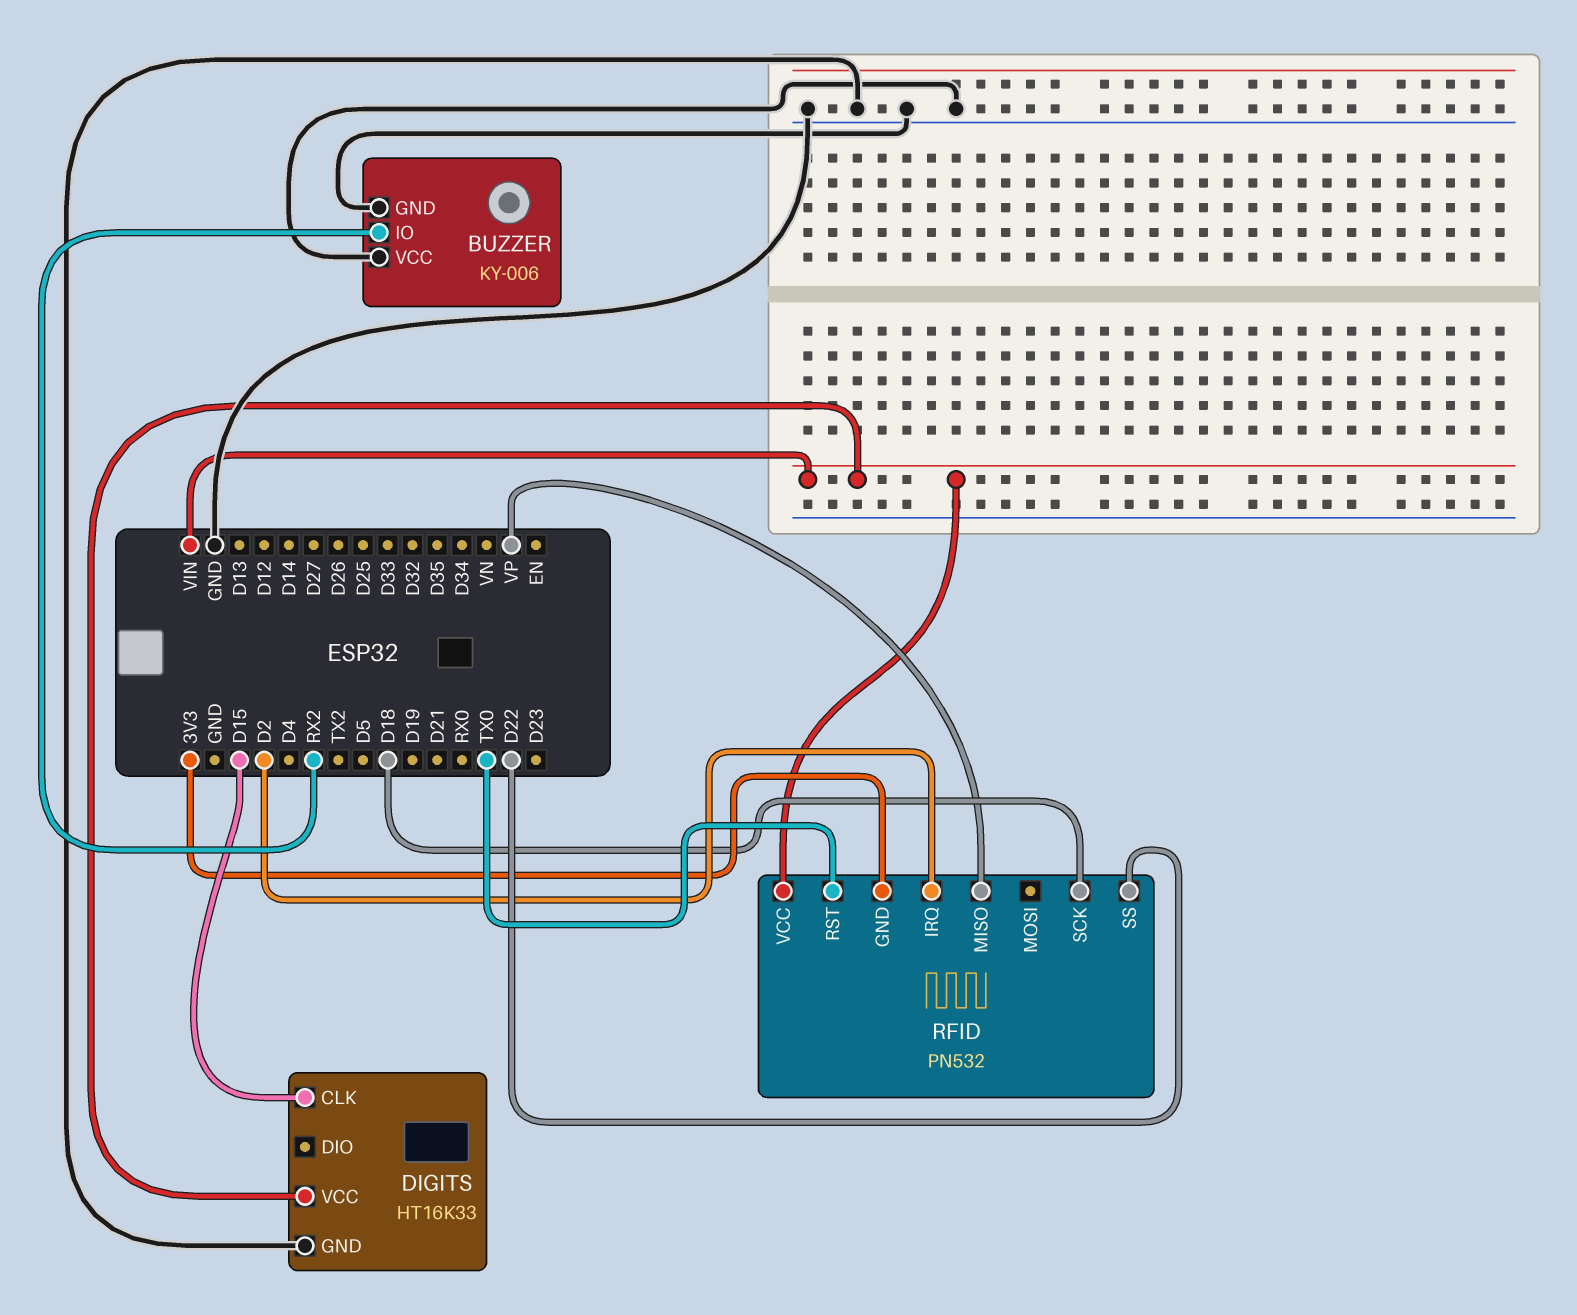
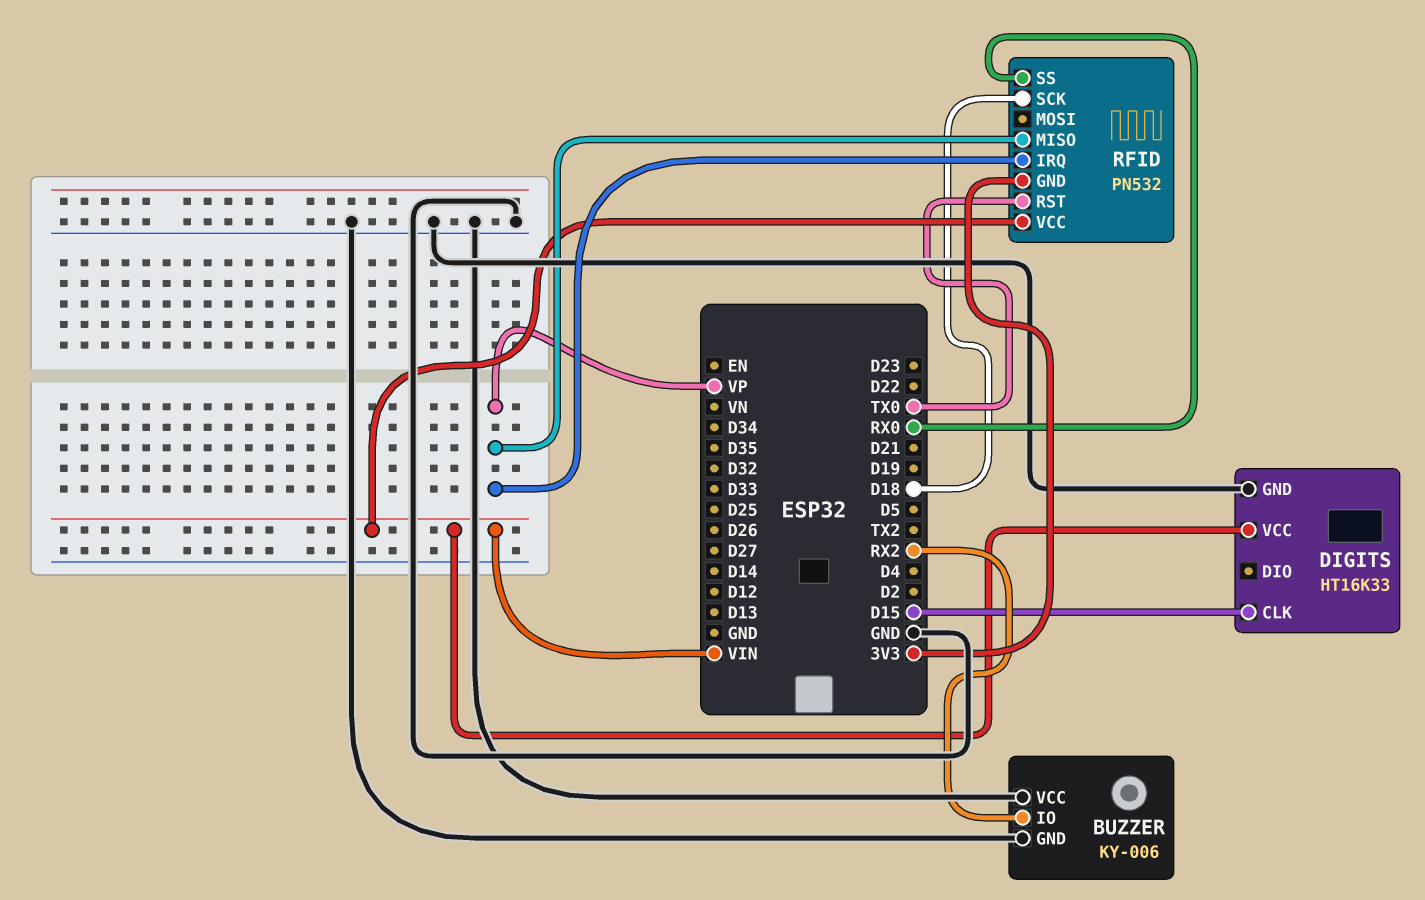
RFID pin IRQ: D2 -> VP
RFID pin SS: D22 -> RX0

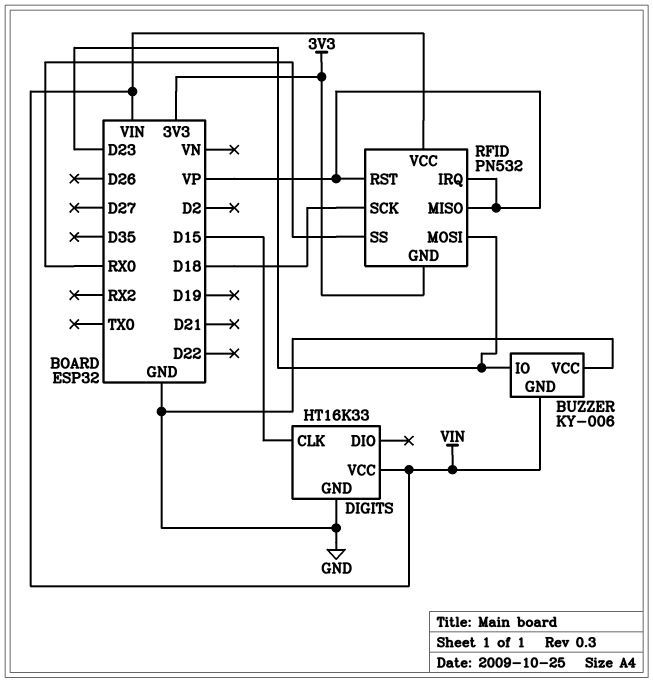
BUZZER pin GND: GND -> VIN
BUZZER pin IO: RX2 -> D23
RFID pin MOSI: none -> D23
RFID pin RST: TX0 -> VP

